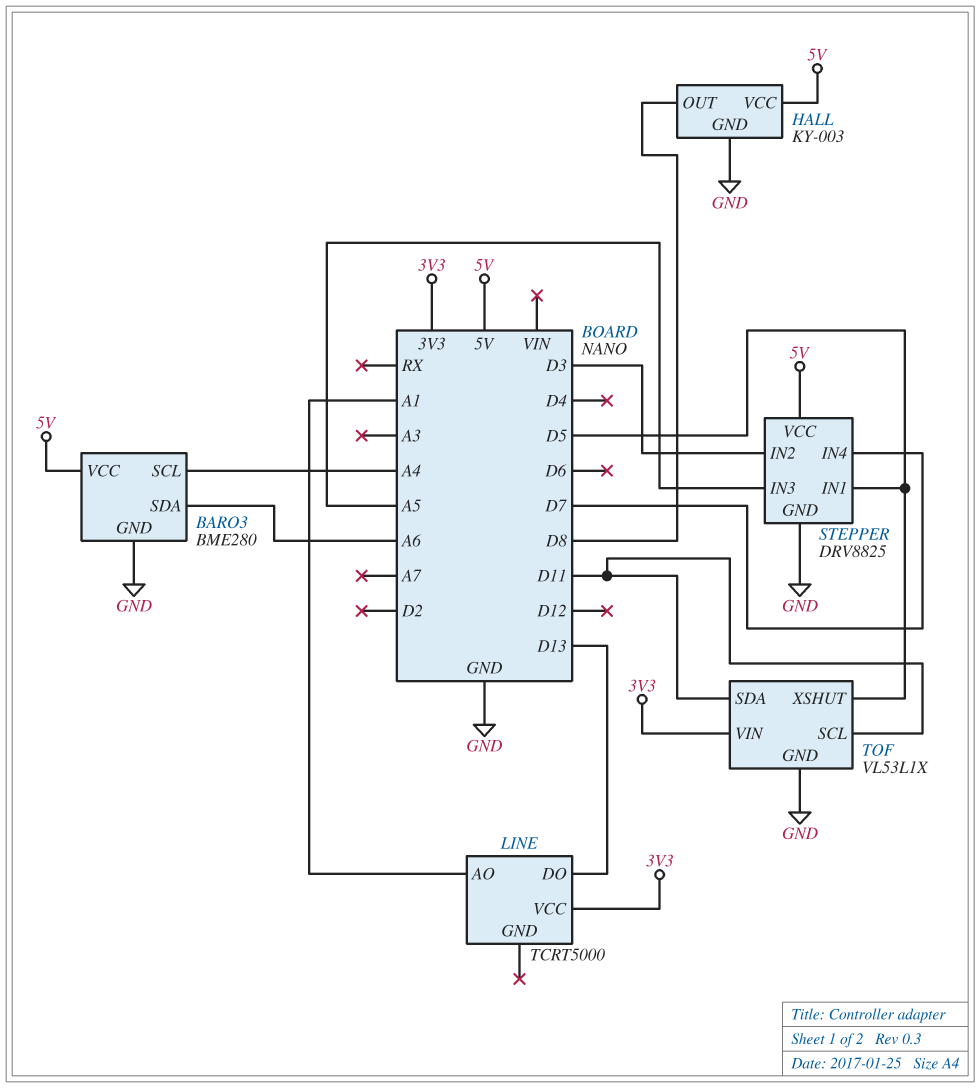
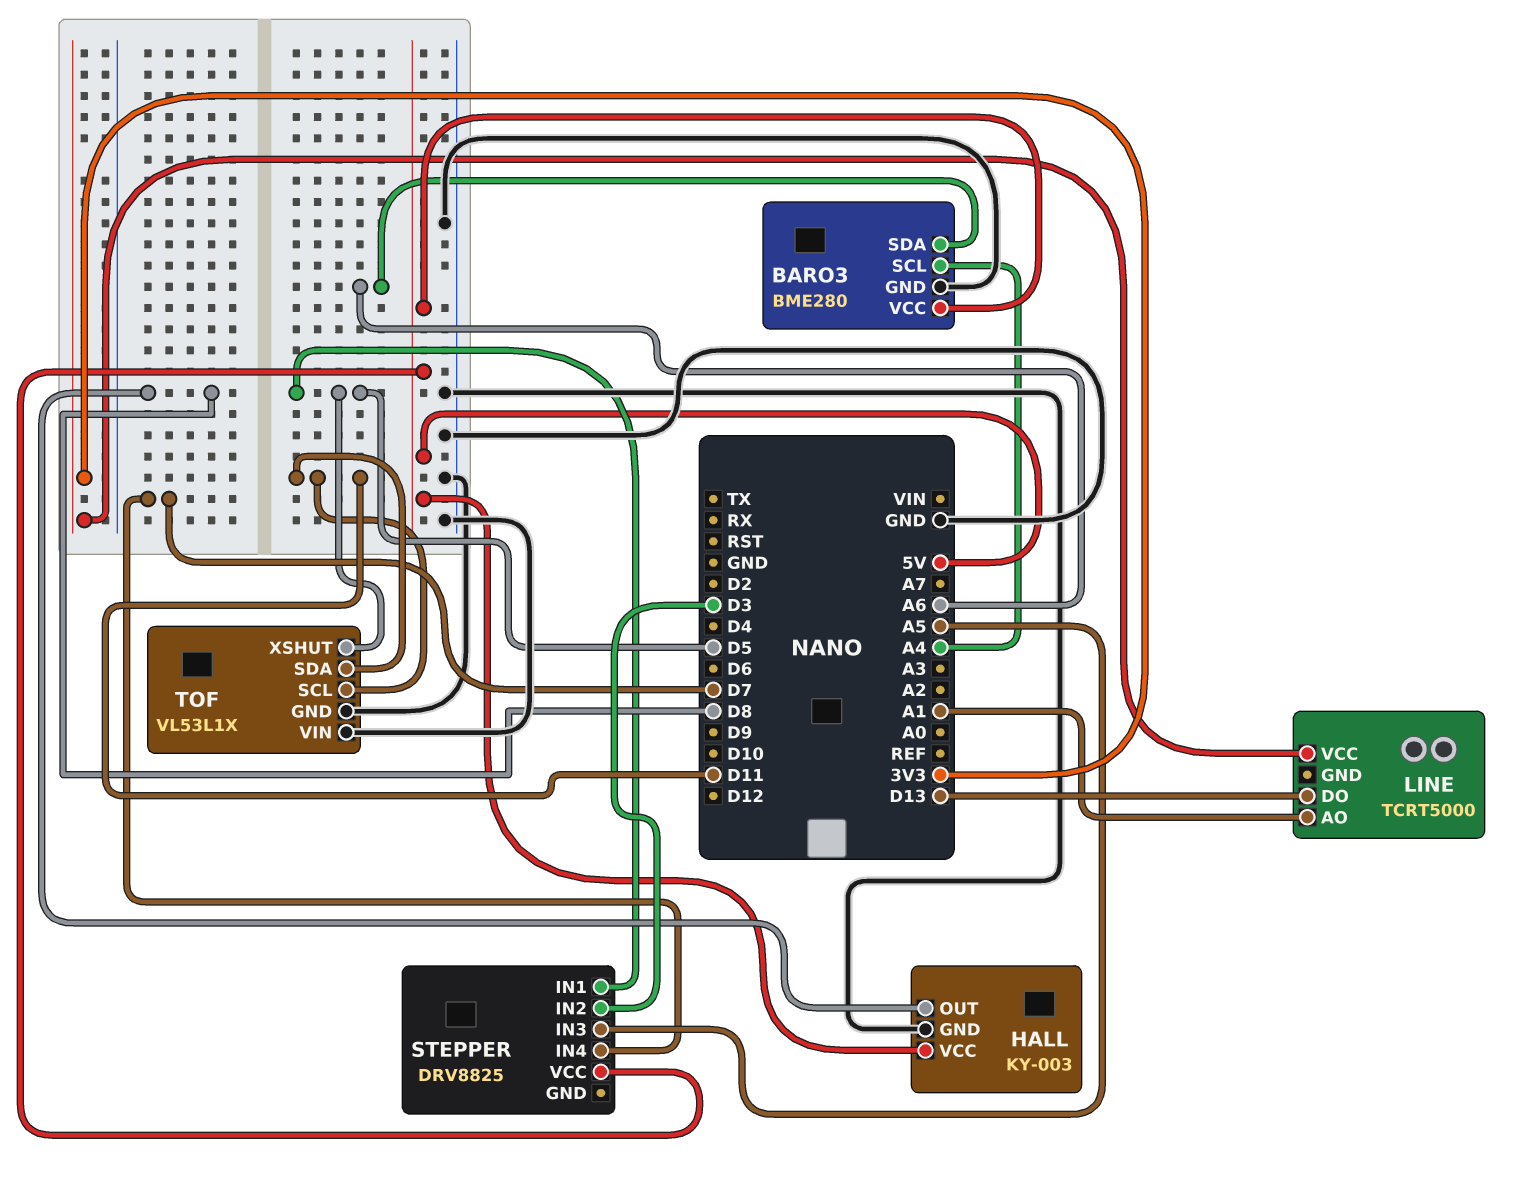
STEPPER pin GND: GND -> none
TOF pin VIN: 3V3 -> GND

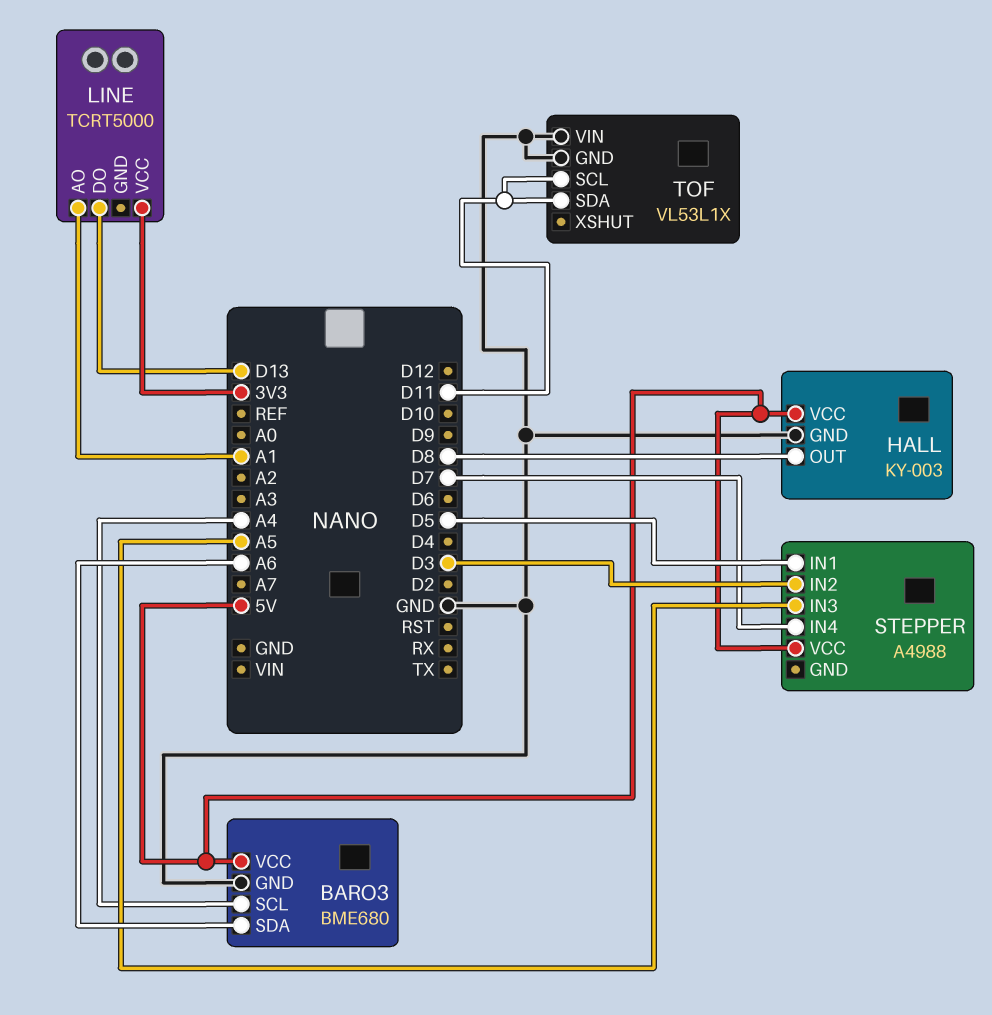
BARO3: BME280 -> BME680
STEPPER: DRV8825 -> A4988
TOF pin XSHUT: D5 -> none

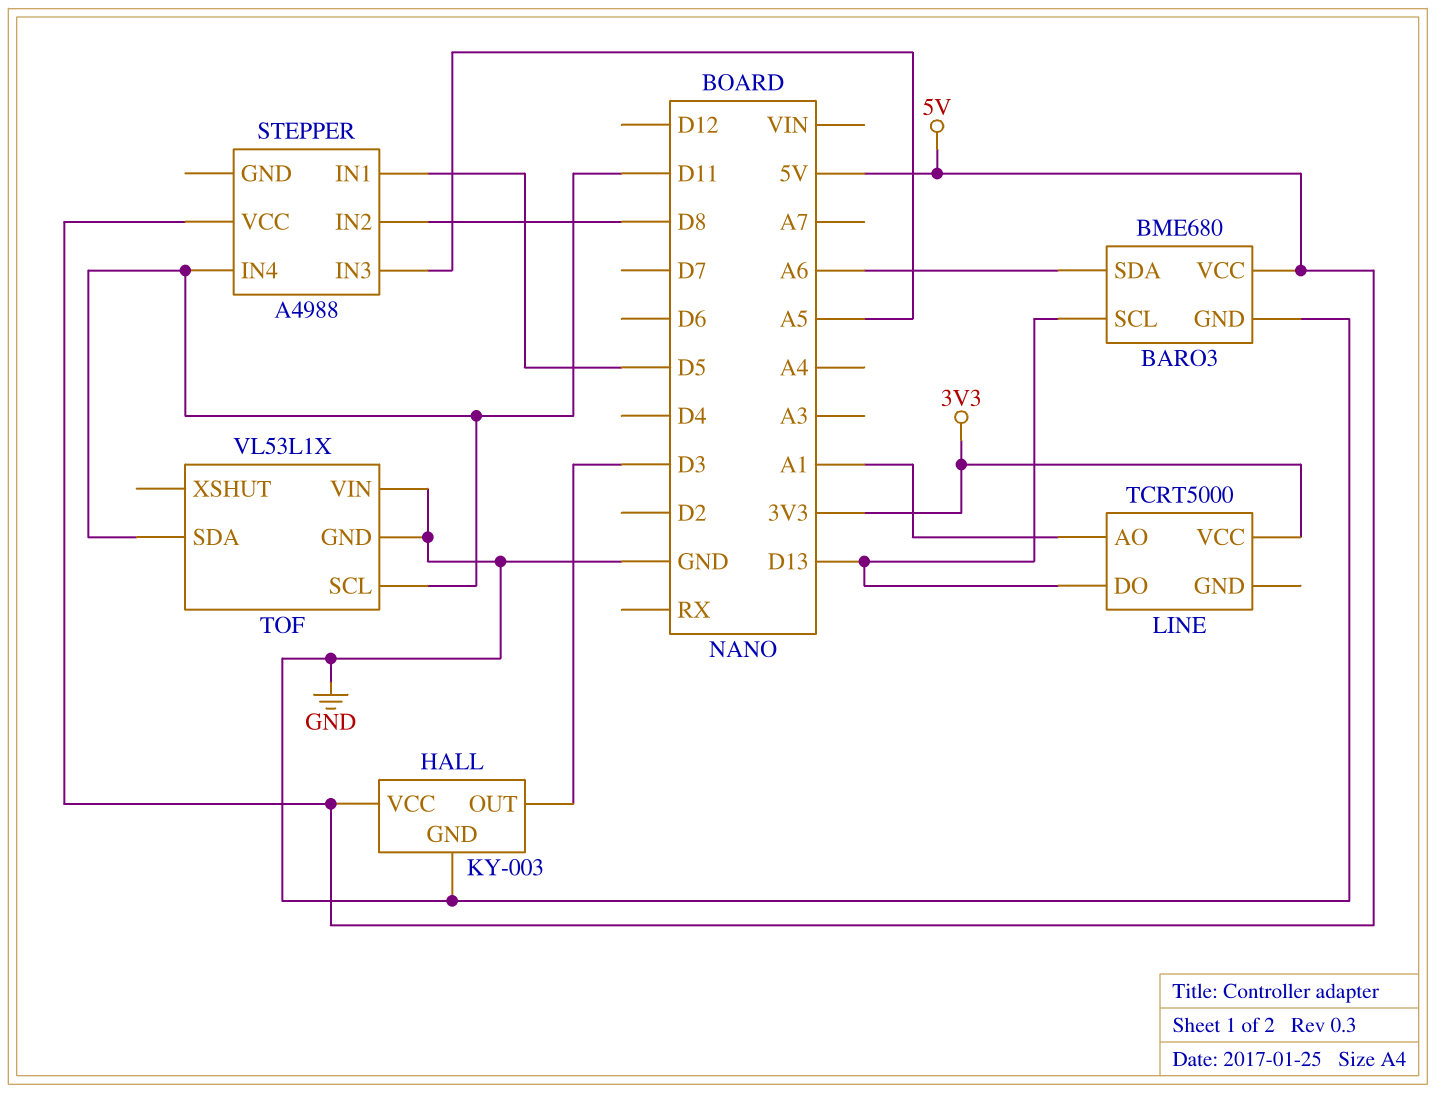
BARO3 pin SCL: A4 -> D13
HALL pin OUT: D8 -> D3
STEPPER pin IN2: D3 -> D8
STEPPER pin IN4: D7 -> D11

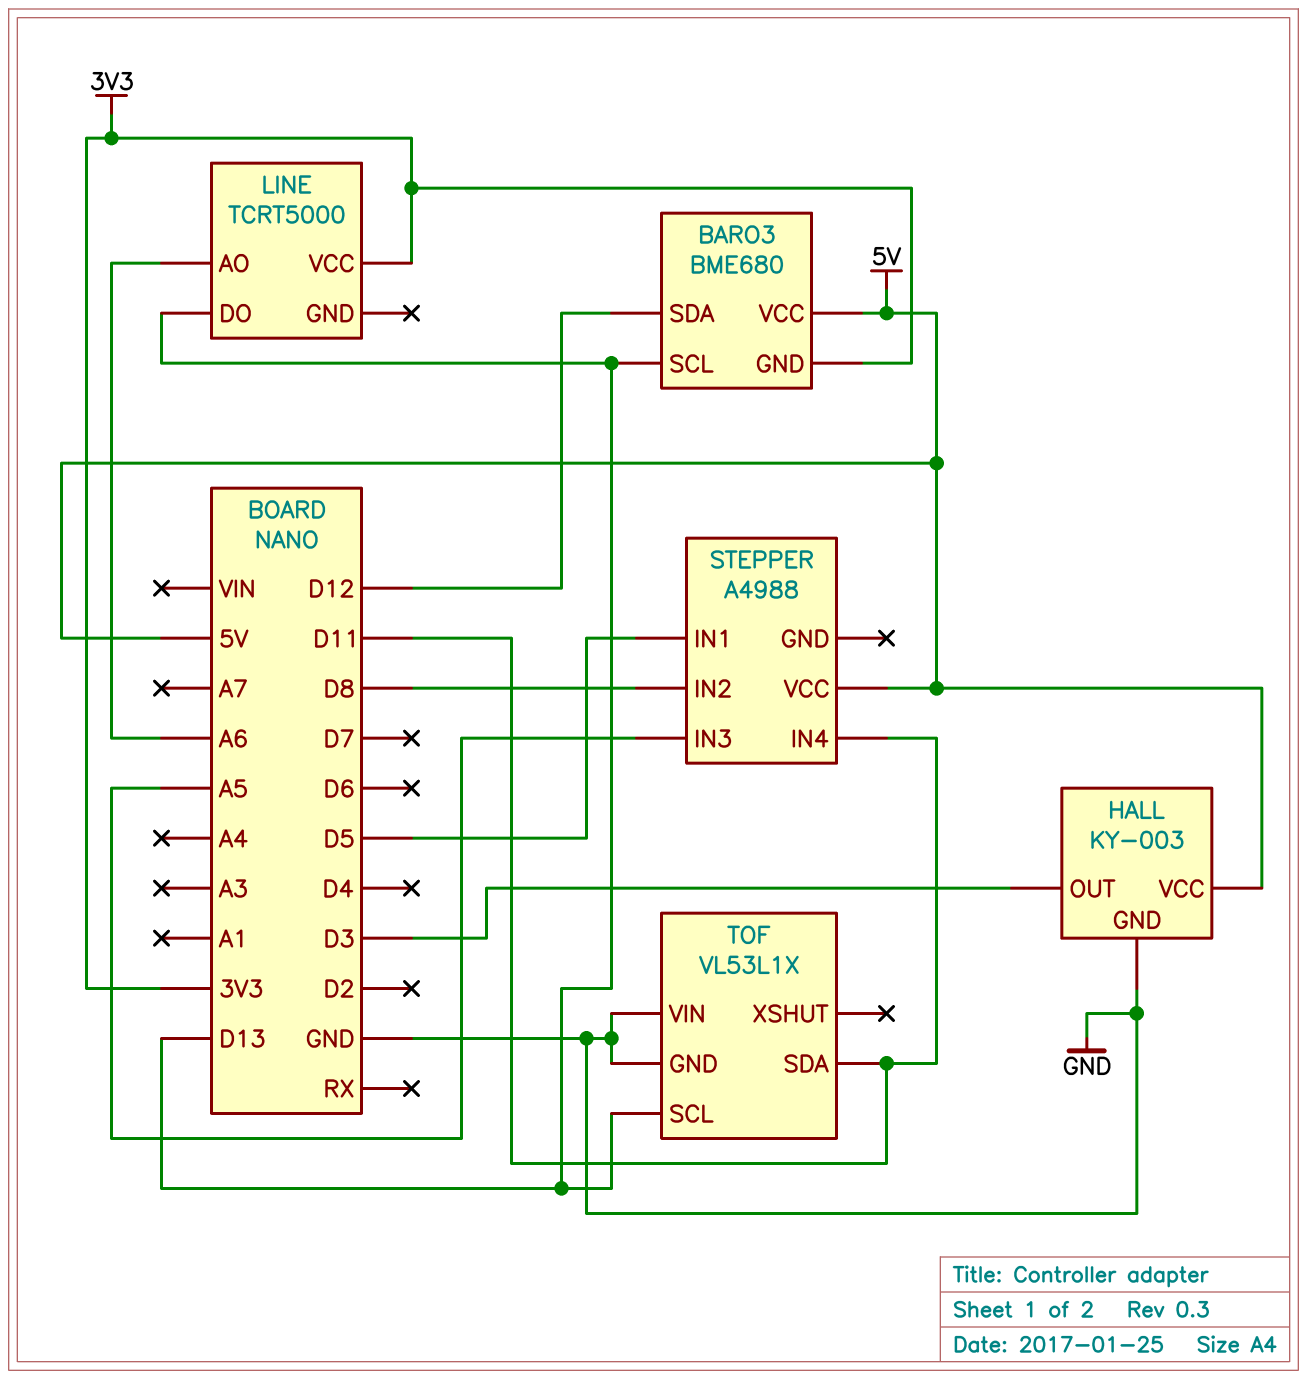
BARO3 pin GND: GND -> 3V3
BARO3 pin SDA: A6 -> D12
LINE pin AO: A1 -> A6
TOF pin SCL: D11 -> D13

